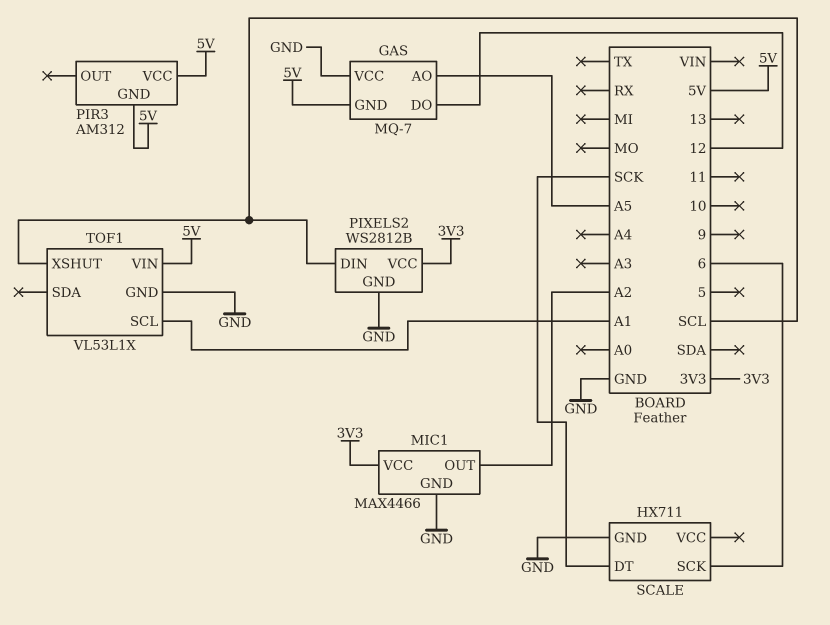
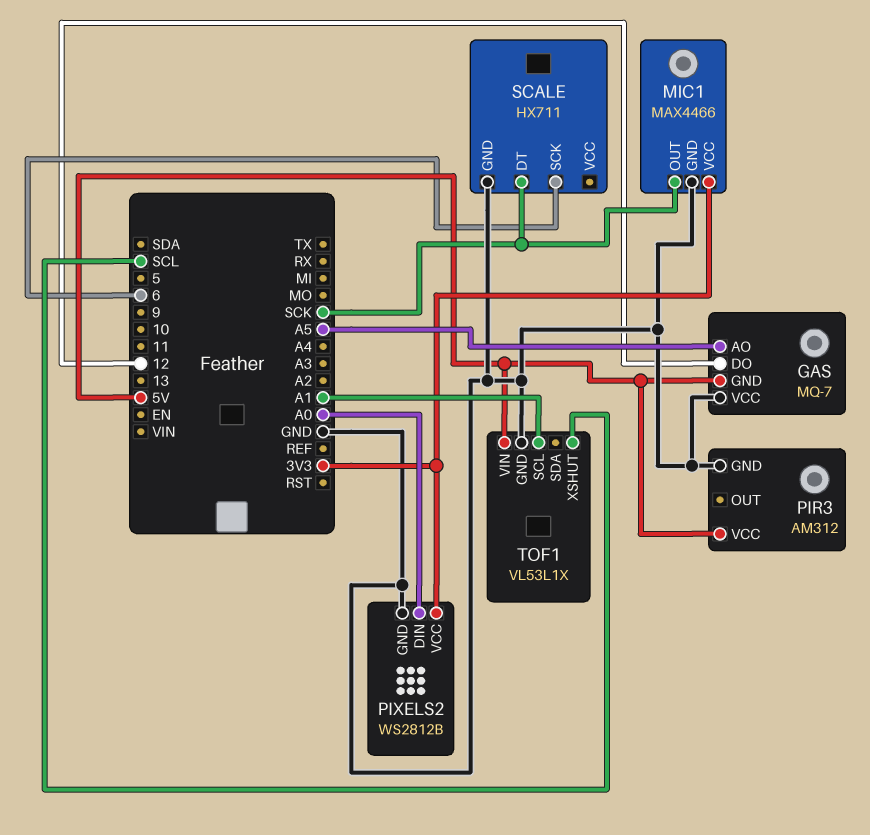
MIC1 pin OUT: A2 -> SCK
PIR3 pin GND: 5V -> GND
PIXELS2 pin DIN: SCL -> A0

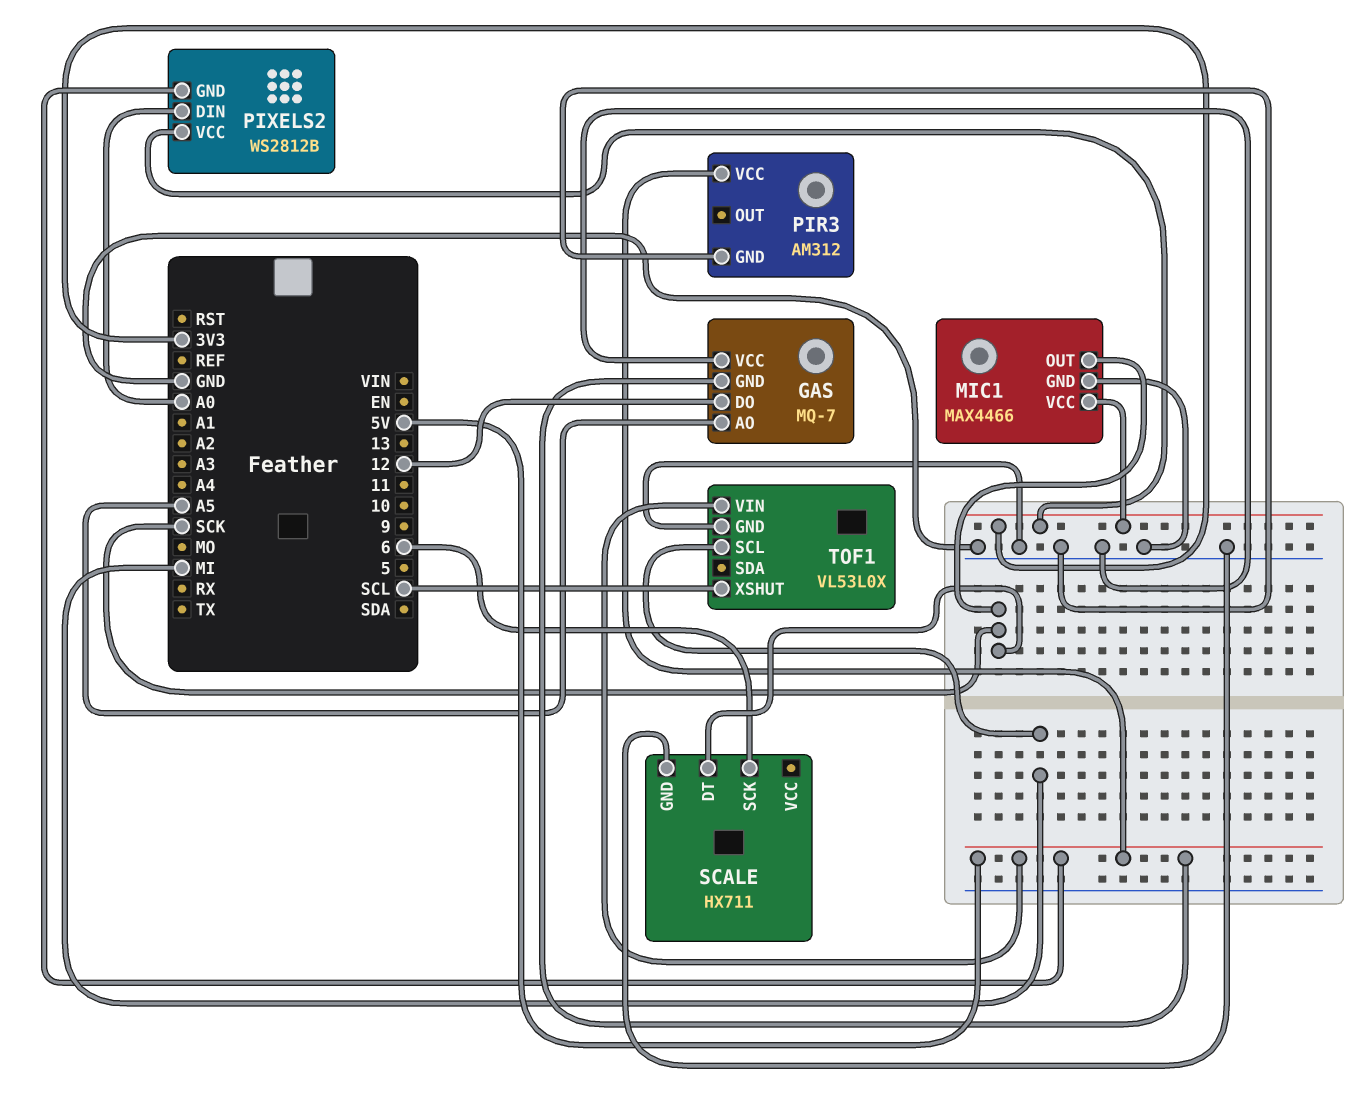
PIXELS2 pin GND: GND -> 5V
TOF1: VL53L1X -> VL53L0X
TOF1 pin SCL: A1 -> MI

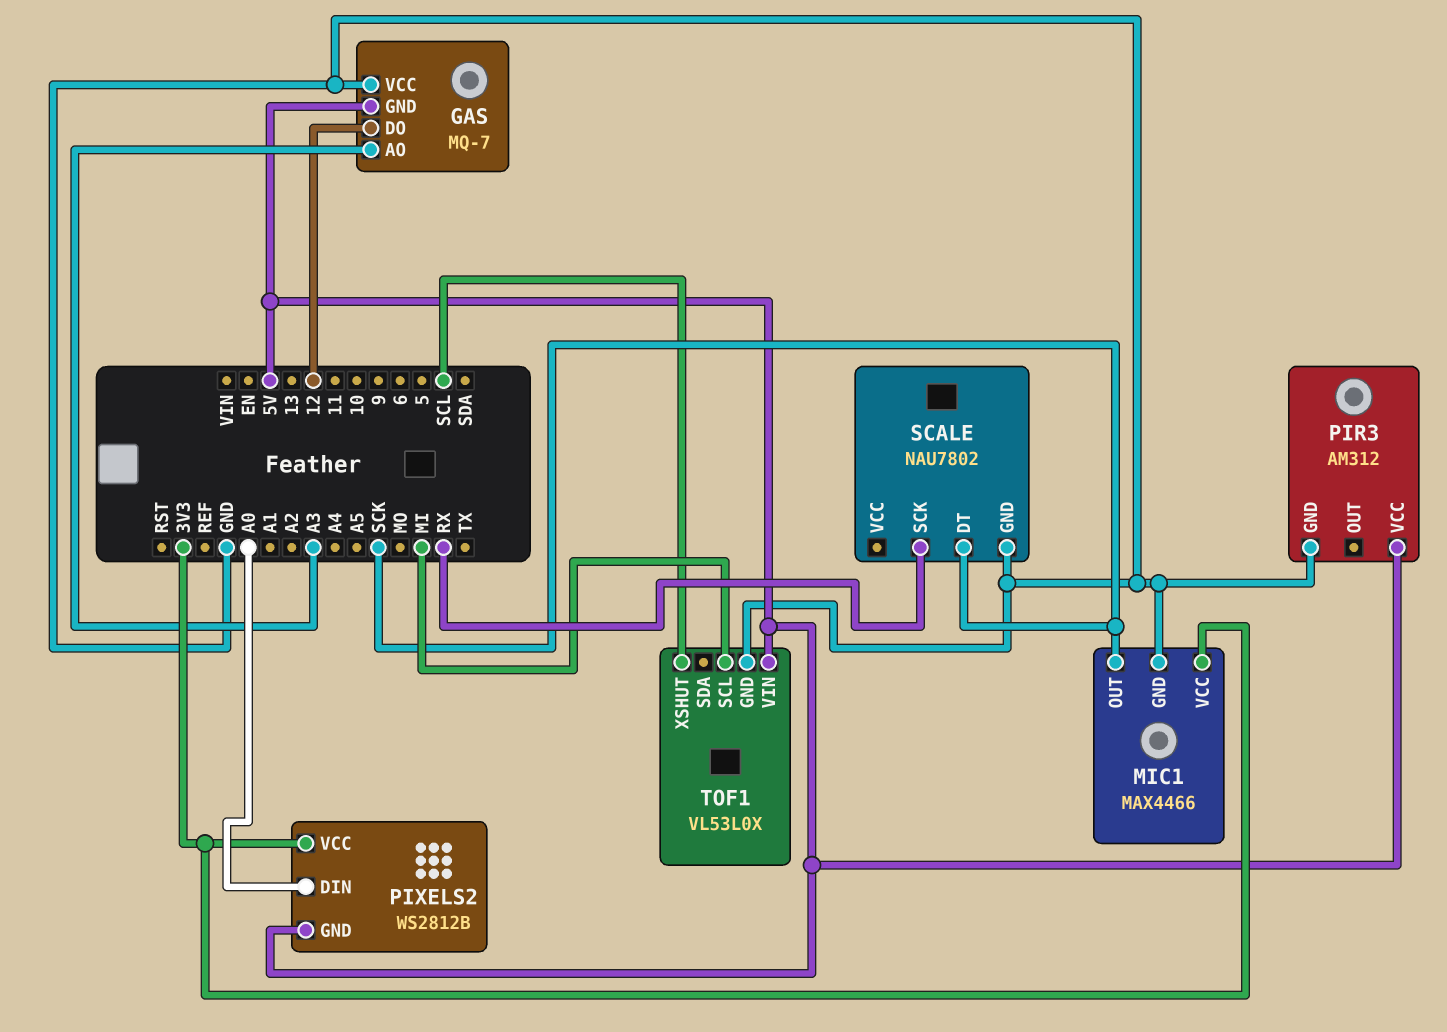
GAS pin AO: A5 -> A3
SCALE: HX711 -> NAU7802
SCALE pin SCK: 6 -> RX

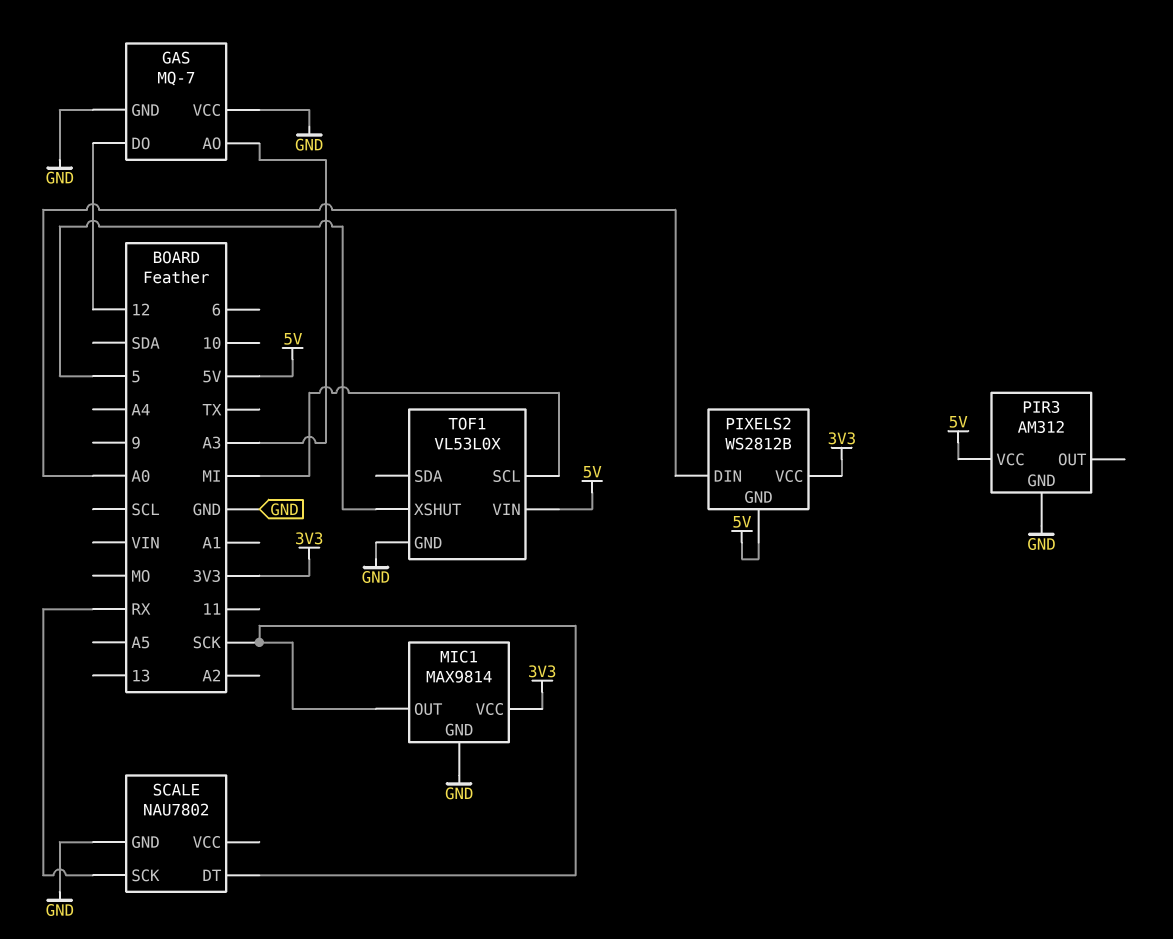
GAS pin GND: 5V -> GND
MIC1: MAX4466 -> MAX9814
TOF1 pin XSHUT: SCL -> 5

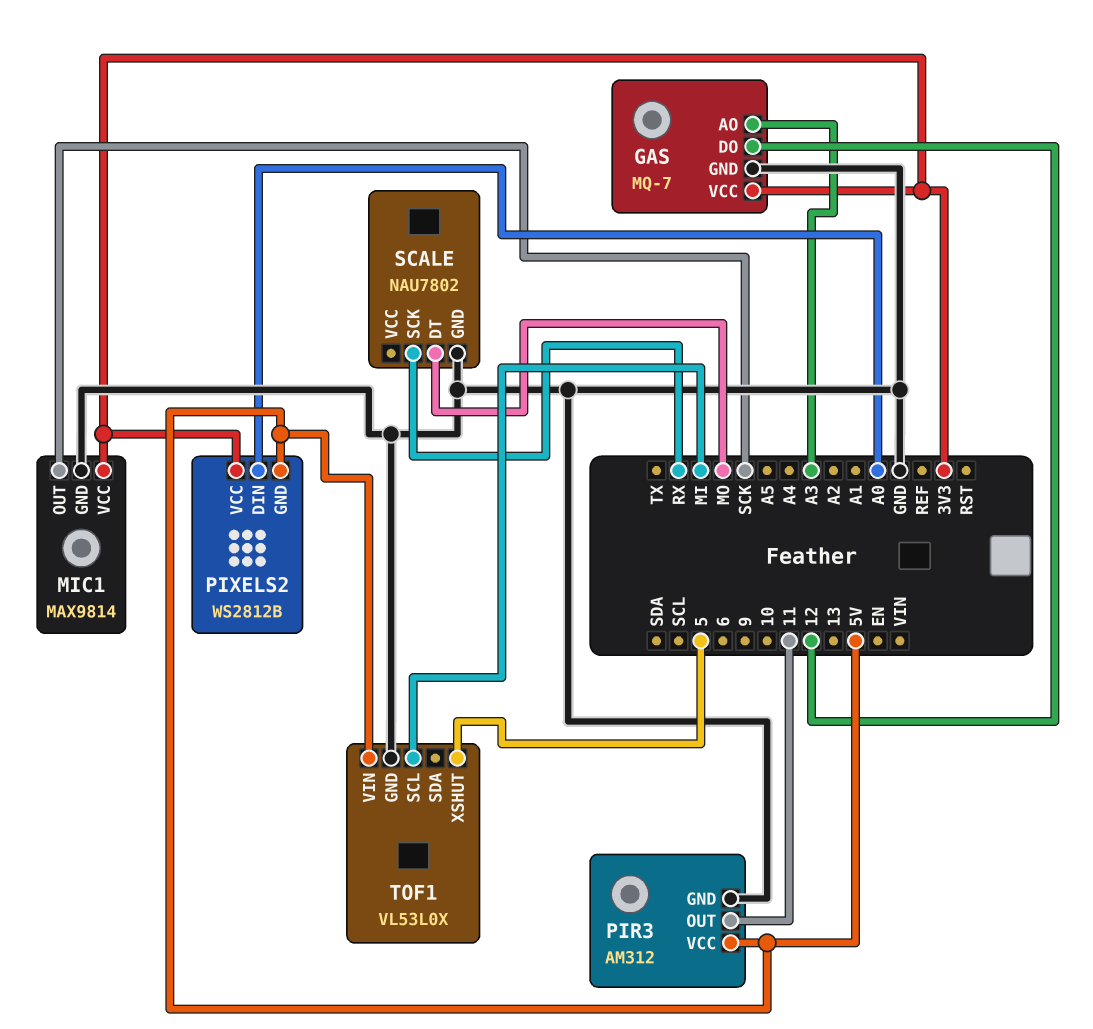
GAS pin VCC: GND -> 3V3
PIR3 pin OUT: none -> 11
SCALE pin DT: SCK -> MO

